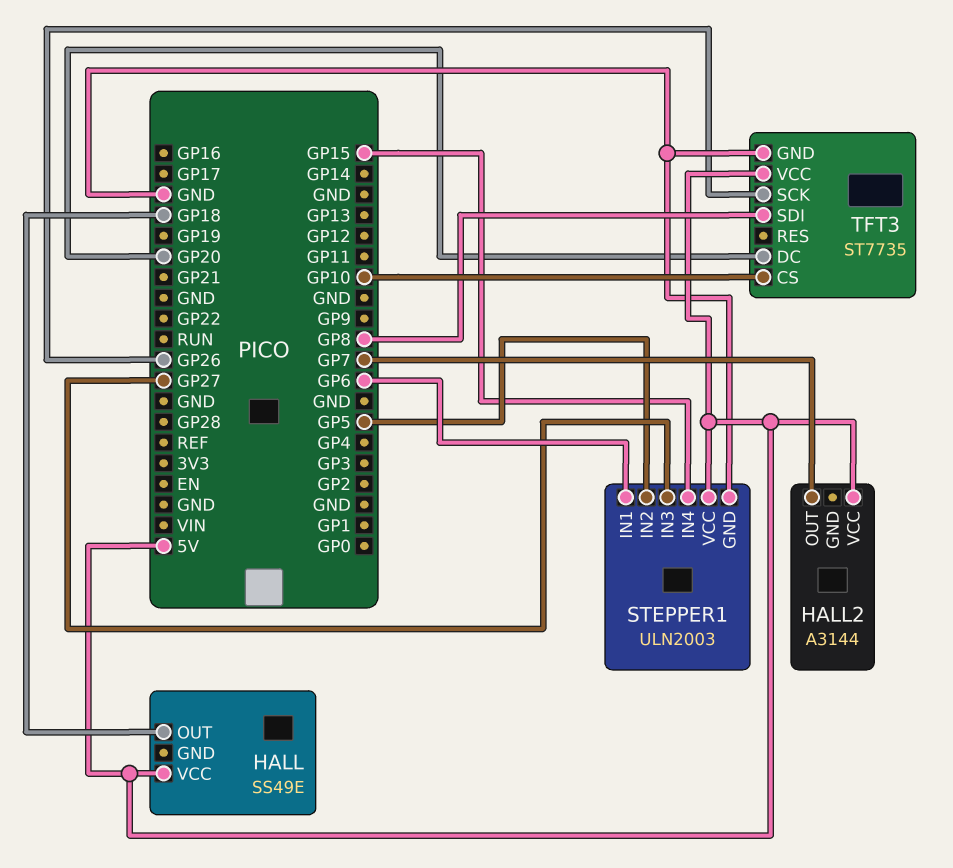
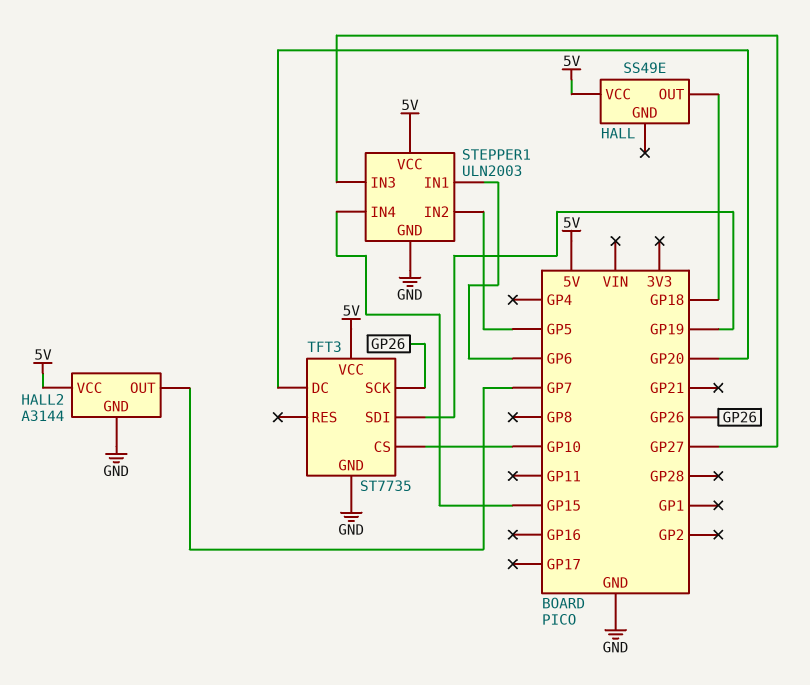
HALL2 pin GND: none -> GND
TFT3 pin SDI: GP8 -> GP19

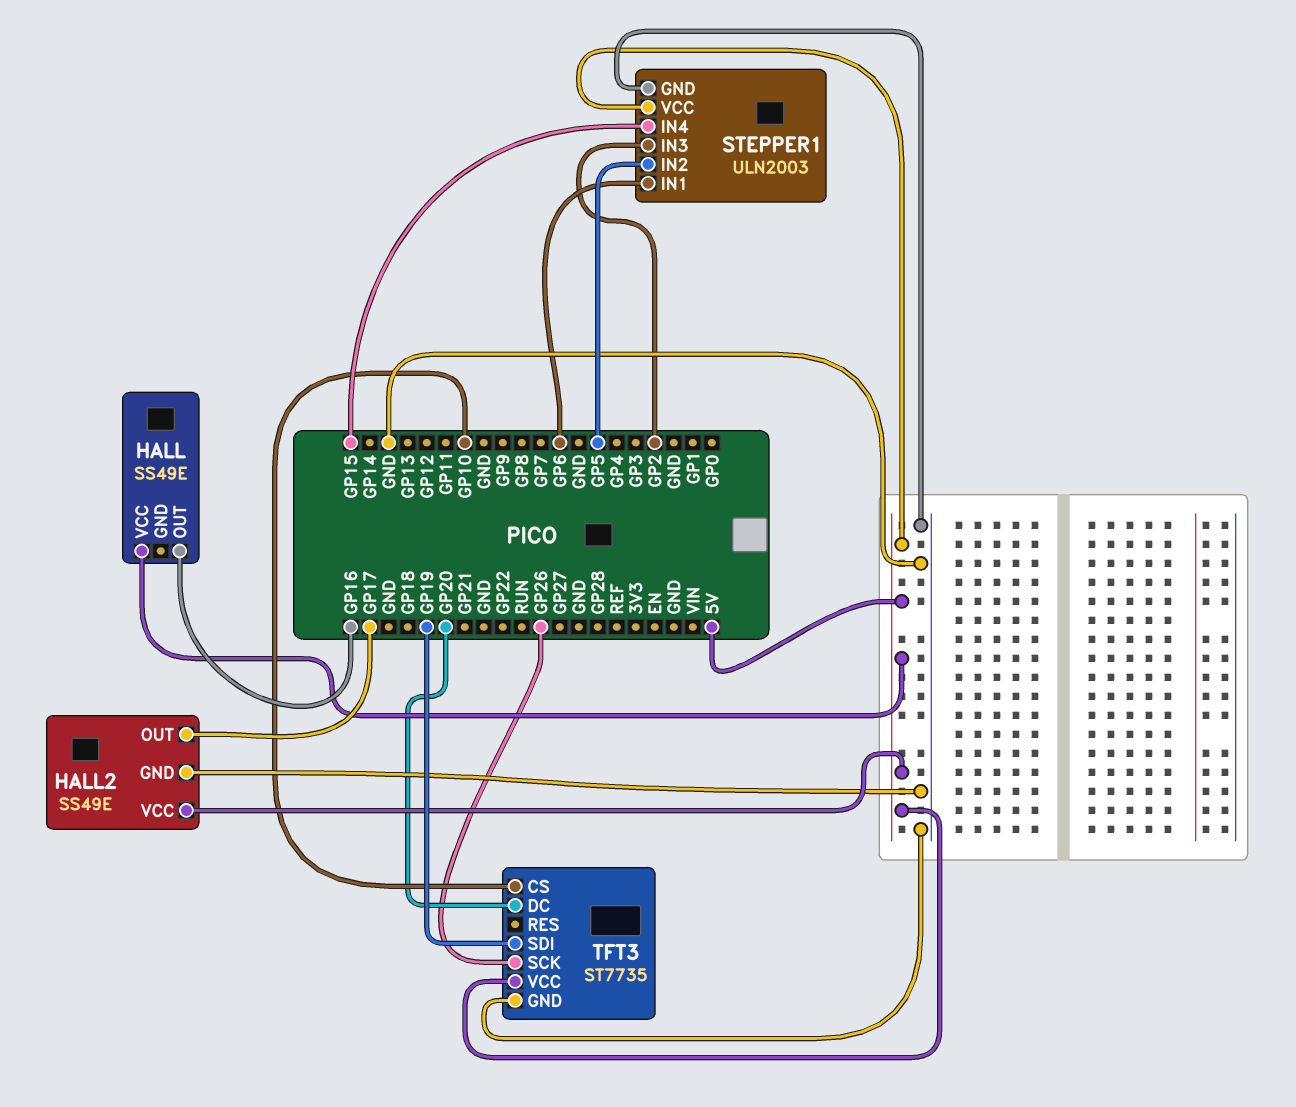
HALL pin OUT: GP18 -> GP16
HALL2: A3144 -> SS49E
HALL2 pin OUT: GP7 -> GP17
STEPPER1 pin IN3: GP27 -> GP2

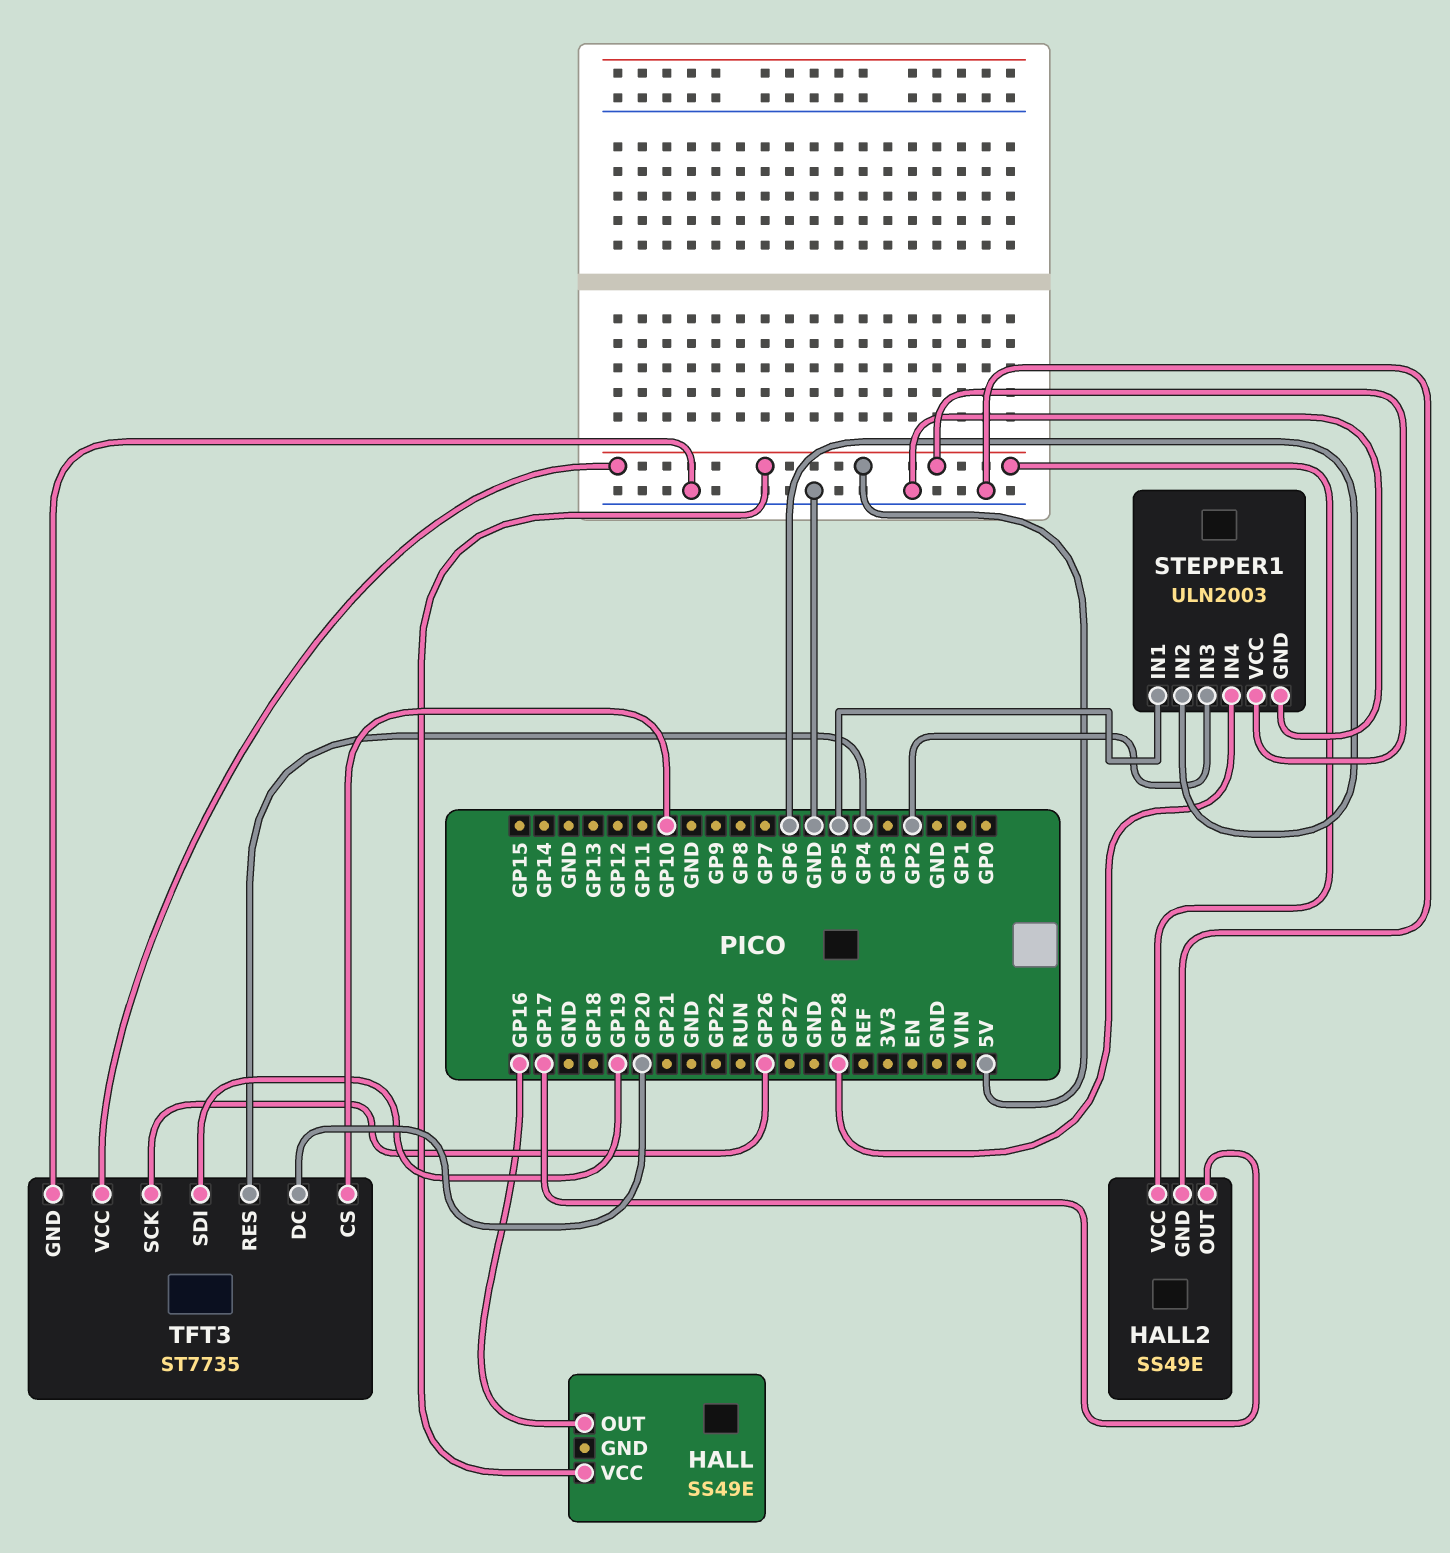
STEPPER1 pin IN1: GP6 -> GP5
STEPPER1 pin IN2: GP5 -> GP6
STEPPER1 pin IN4: GP15 -> GP28
TFT3 pin RES: none -> GP4

